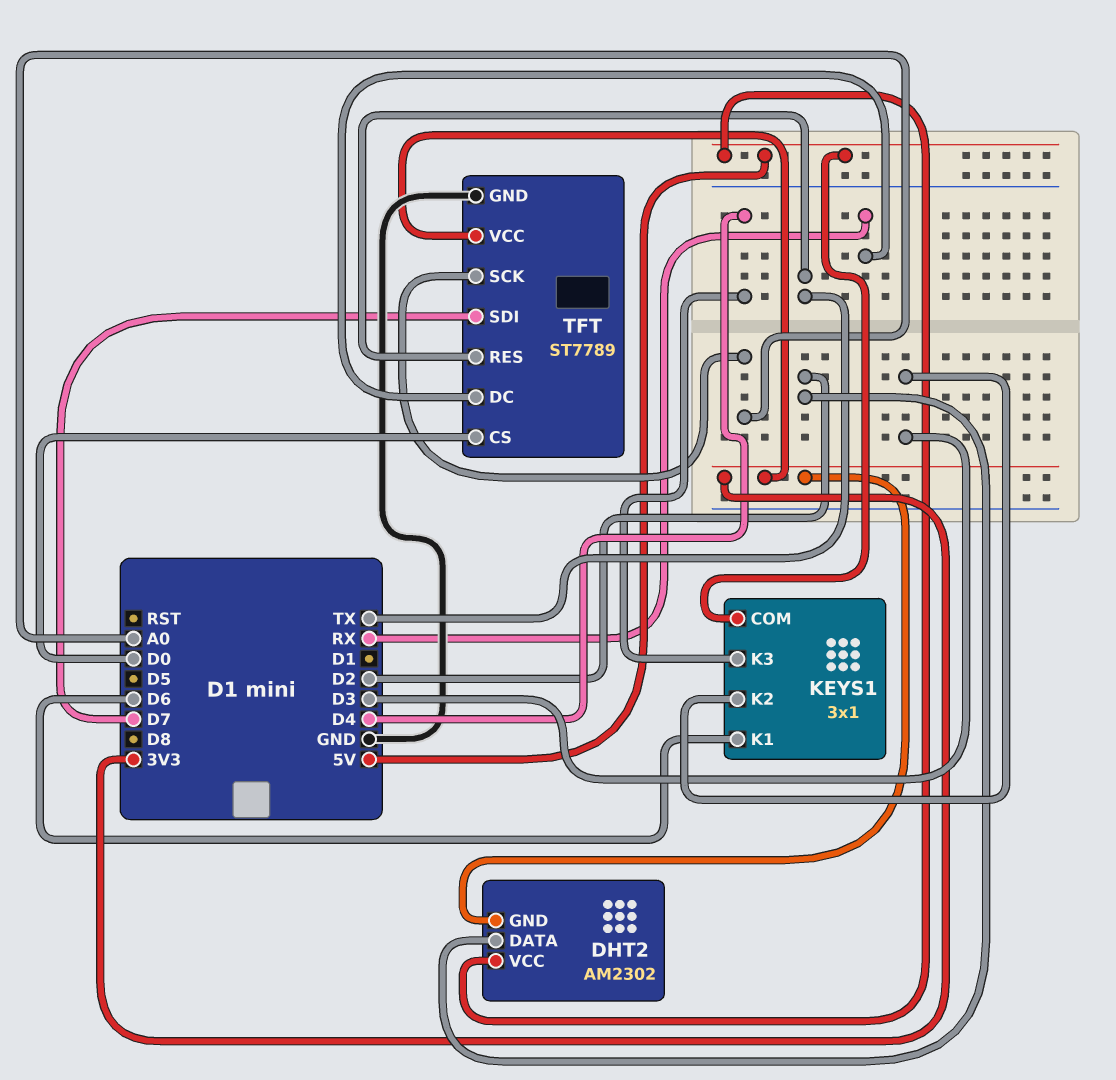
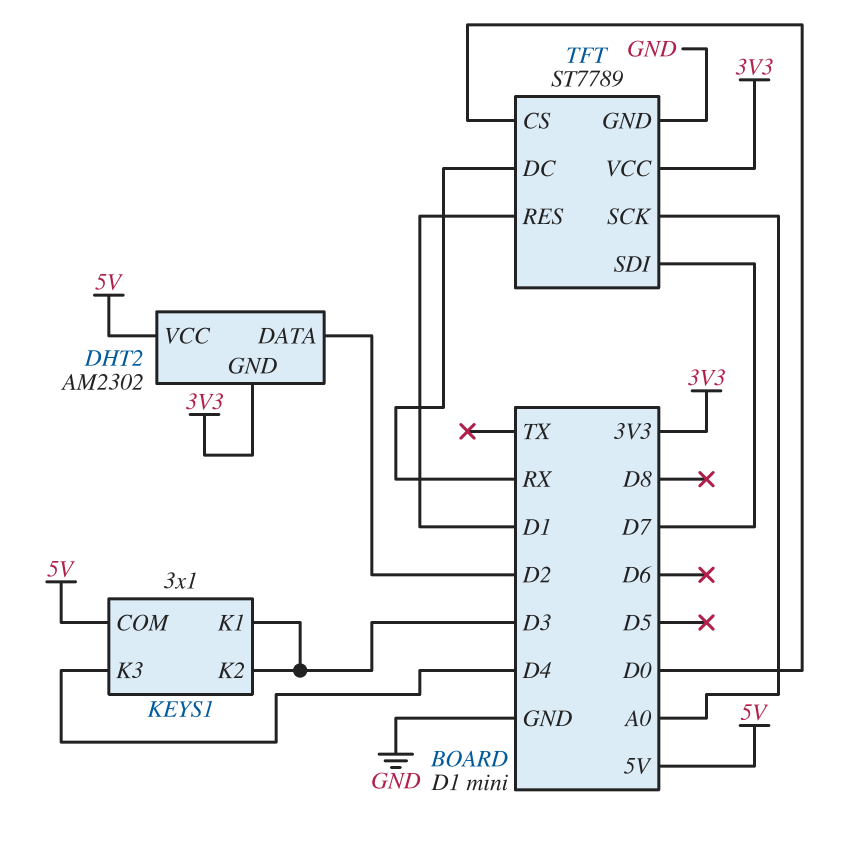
KEYS1 pin K1: D6 -> D3
TFT pin RES: TX -> D1

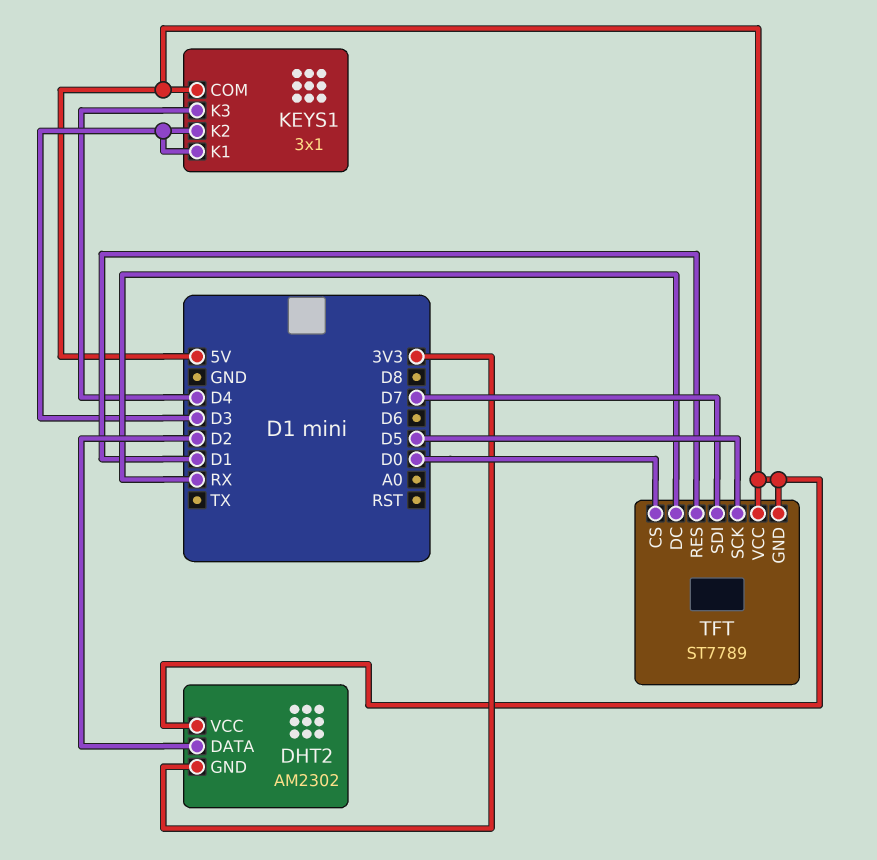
TFT pin GND: GND -> 5V
TFT pin SCK: A0 -> D5
TFT pin VCC: 3V3 -> 5V

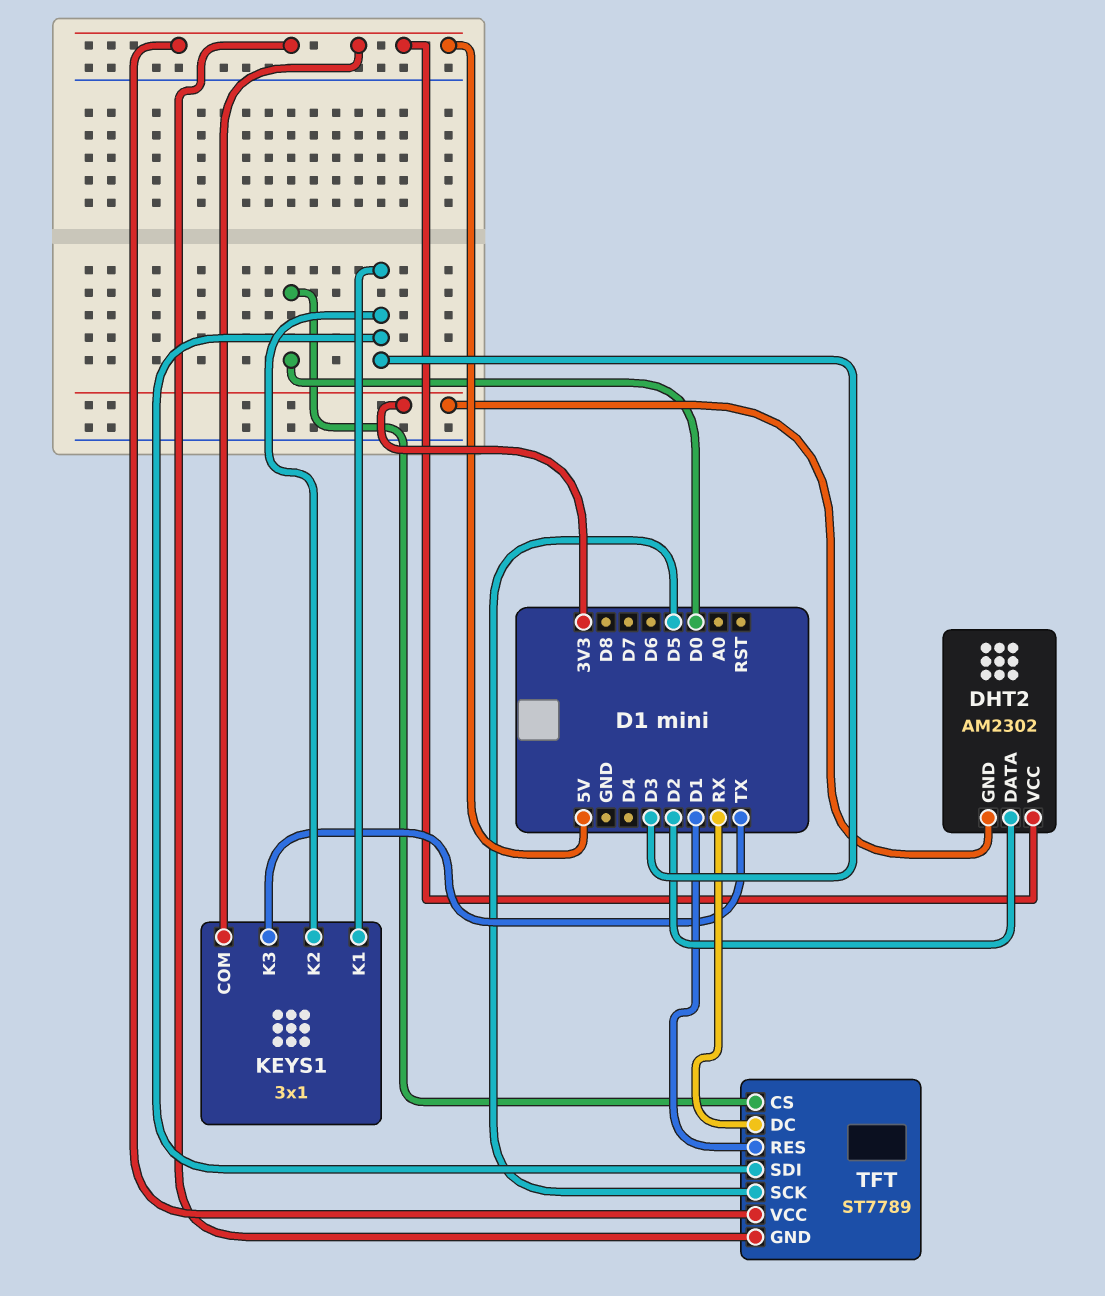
KEYS1 pin K3: D4 -> TX
TFT pin SDI: D7 -> D3

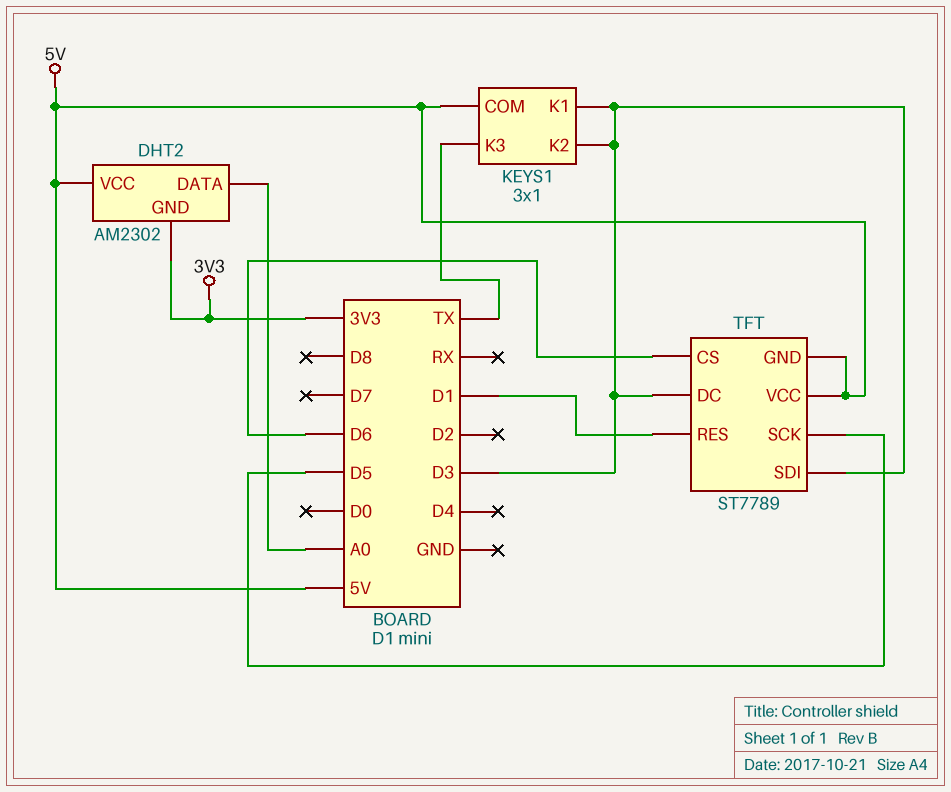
DHT2 pin DATA: D2 -> A0
TFT pin CS: D0 -> D6
TFT pin DC: RX -> D3

